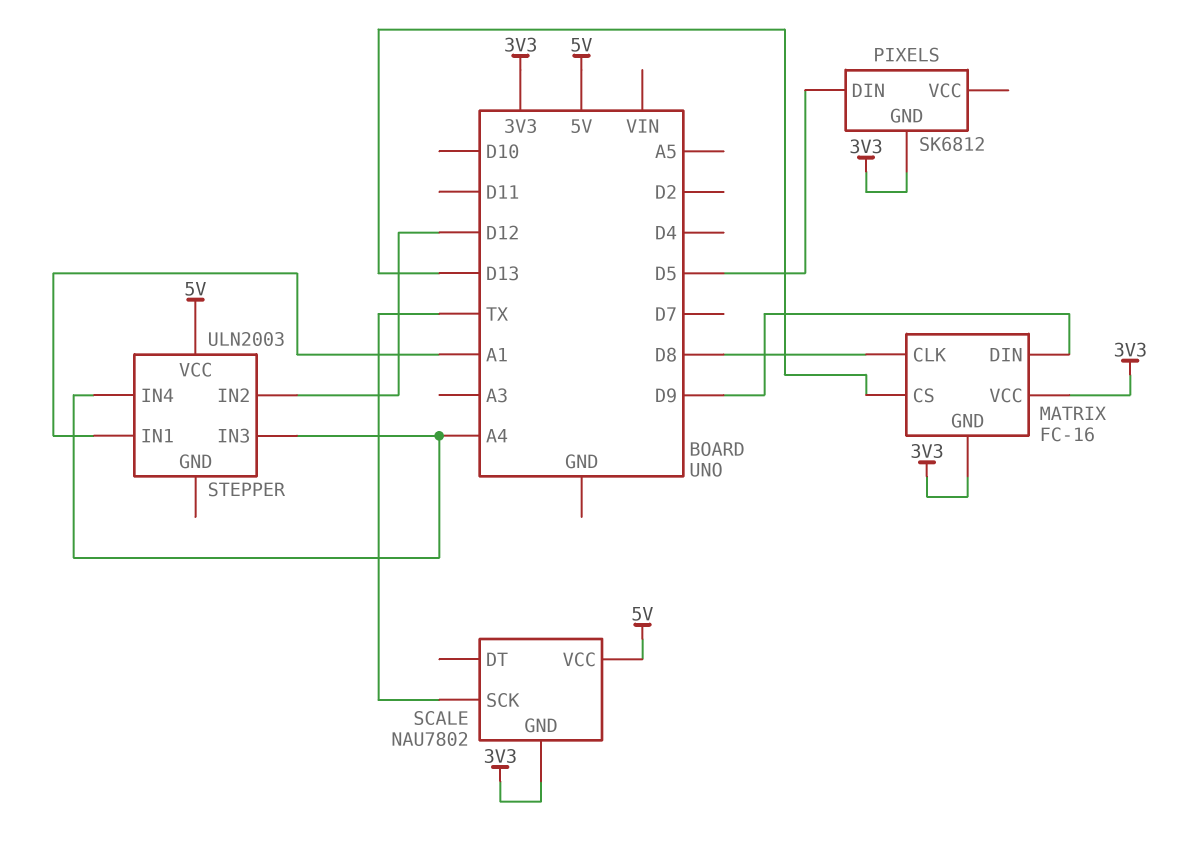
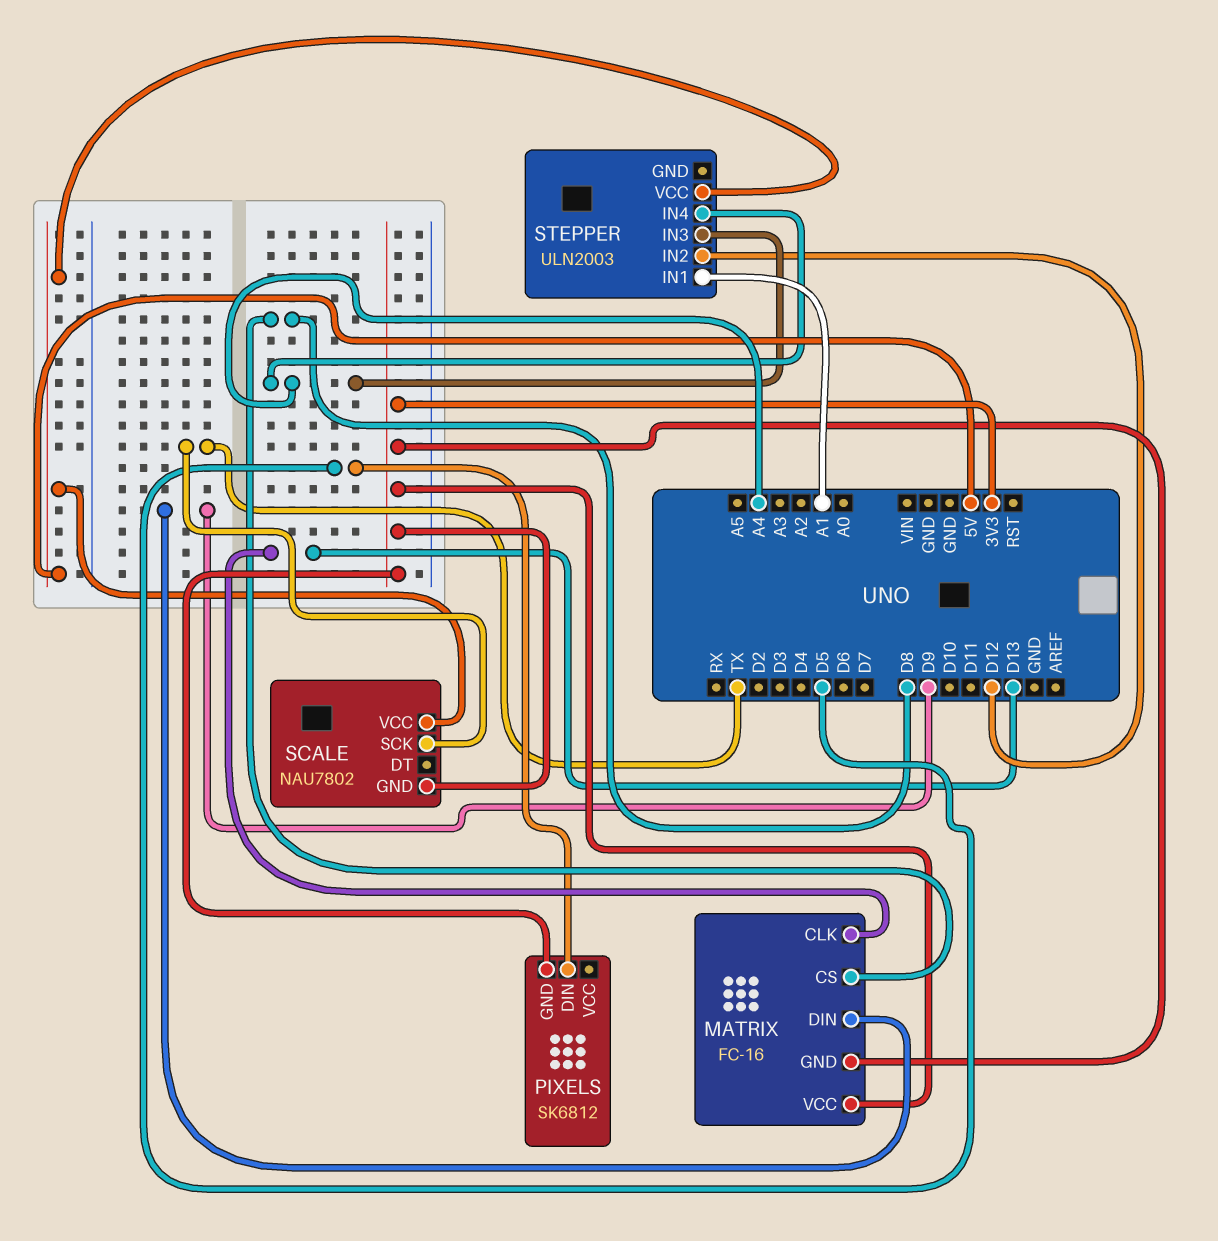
MATRIX pin CLK: D8 -> D13
MATRIX pin CS: D13 -> D8

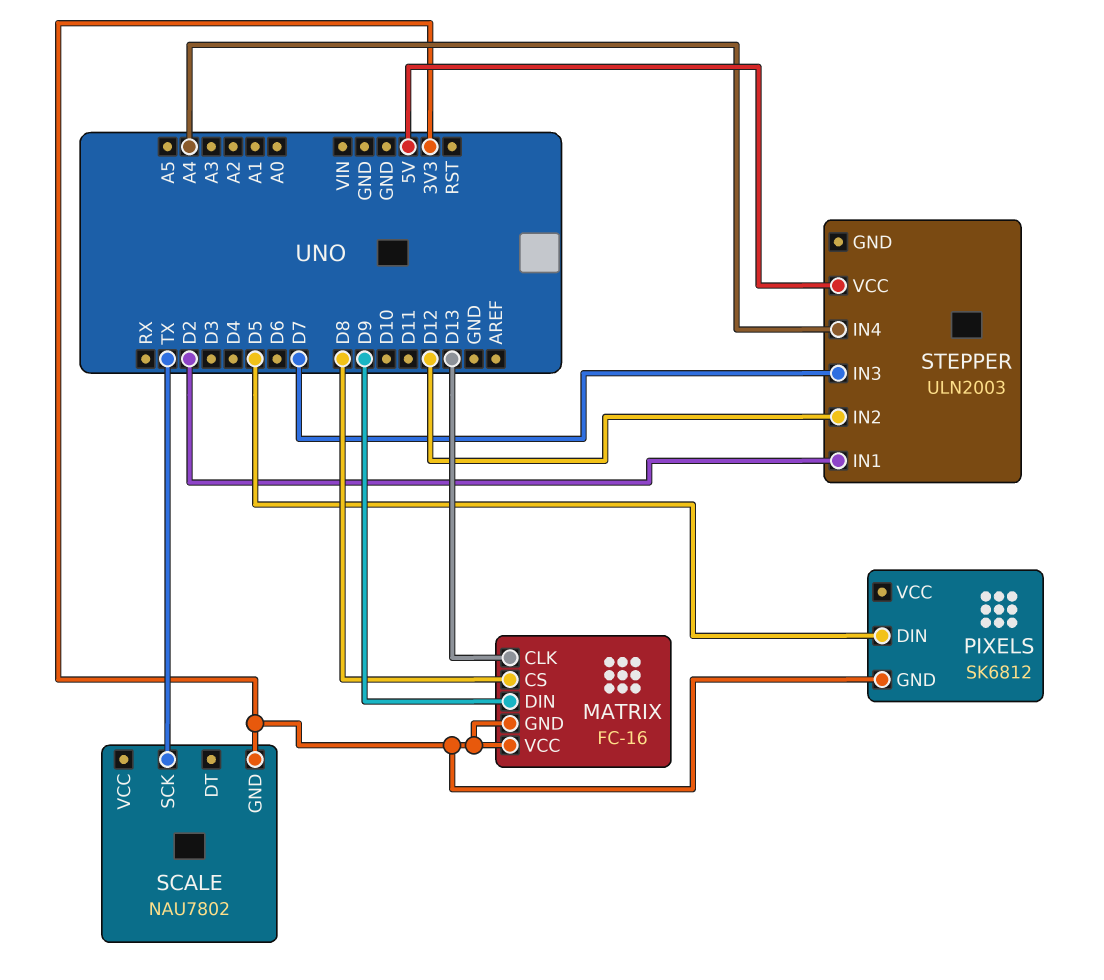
SCALE pin VCC: 5V -> none
STEPPER pin IN1: A1 -> D2
STEPPER pin IN3: A4 -> D7

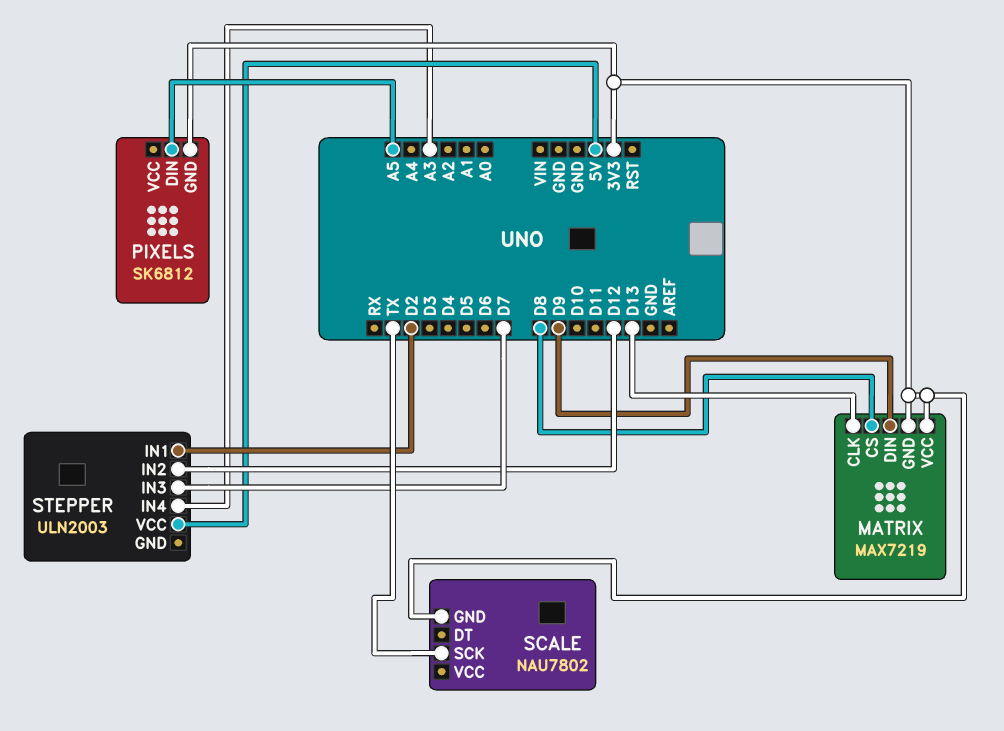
MATRIX: FC-16 -> MAX7219
PIXELS pin DIN: D5 -> A5
STEPPER pin IN4: A4 -> A3

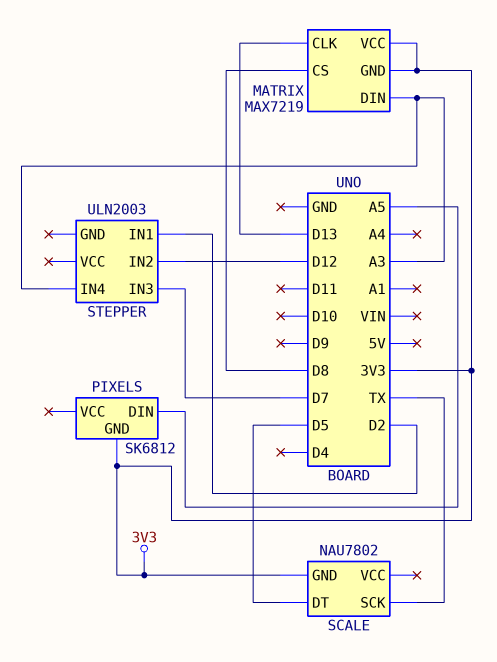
MATRIX pin DIN: D9 -> A3
SCALE pin DT: none -> D5
STEPPER pin VCC: 5V -> none

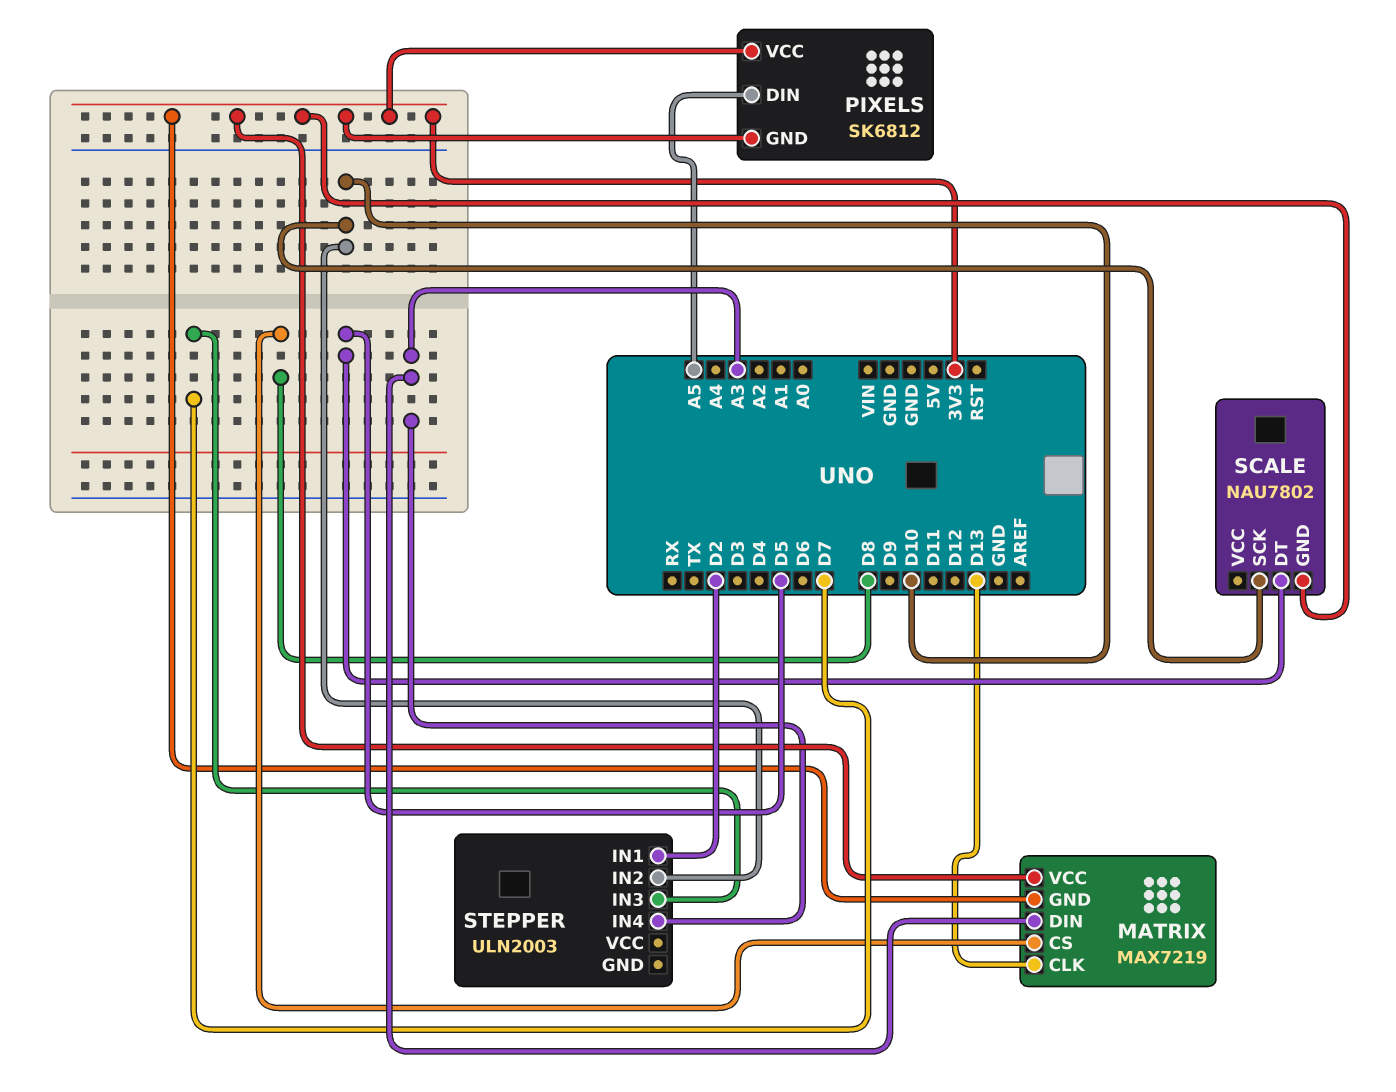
PIXELS pin VCC: none -> 3V3
SCALE pin SCK: TX -> D10
STEPPER pin IN2: D12 -> D10

